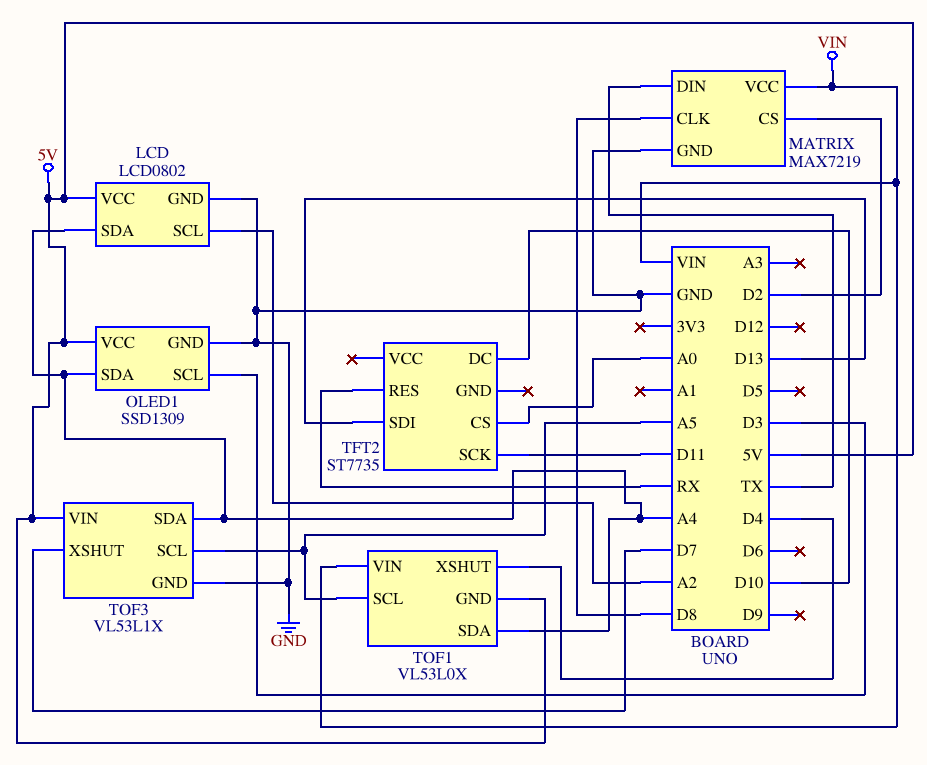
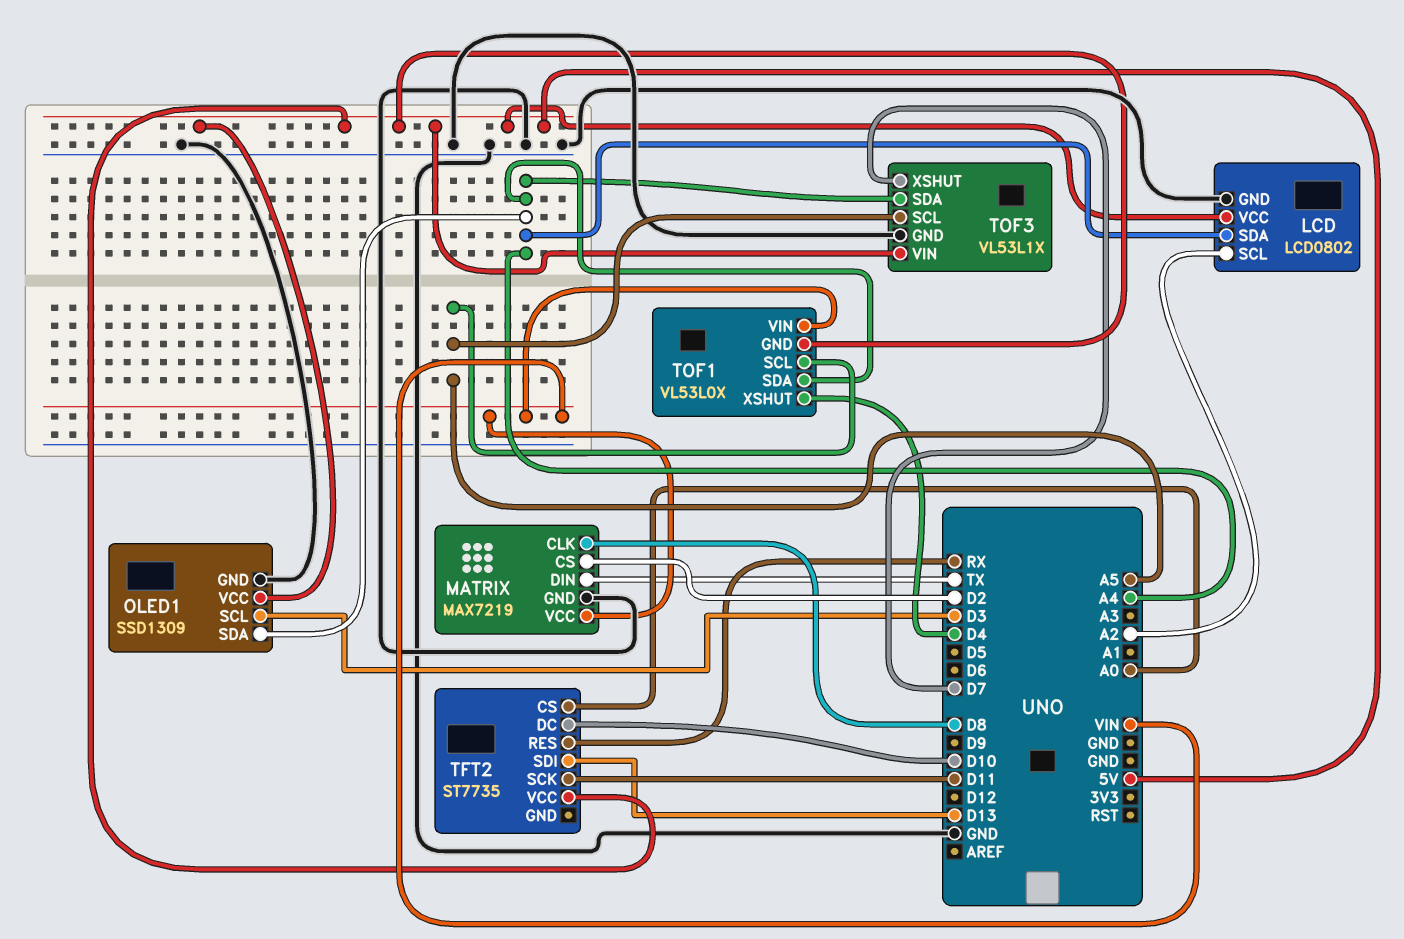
TFT2 pin VCC: none -> 5V

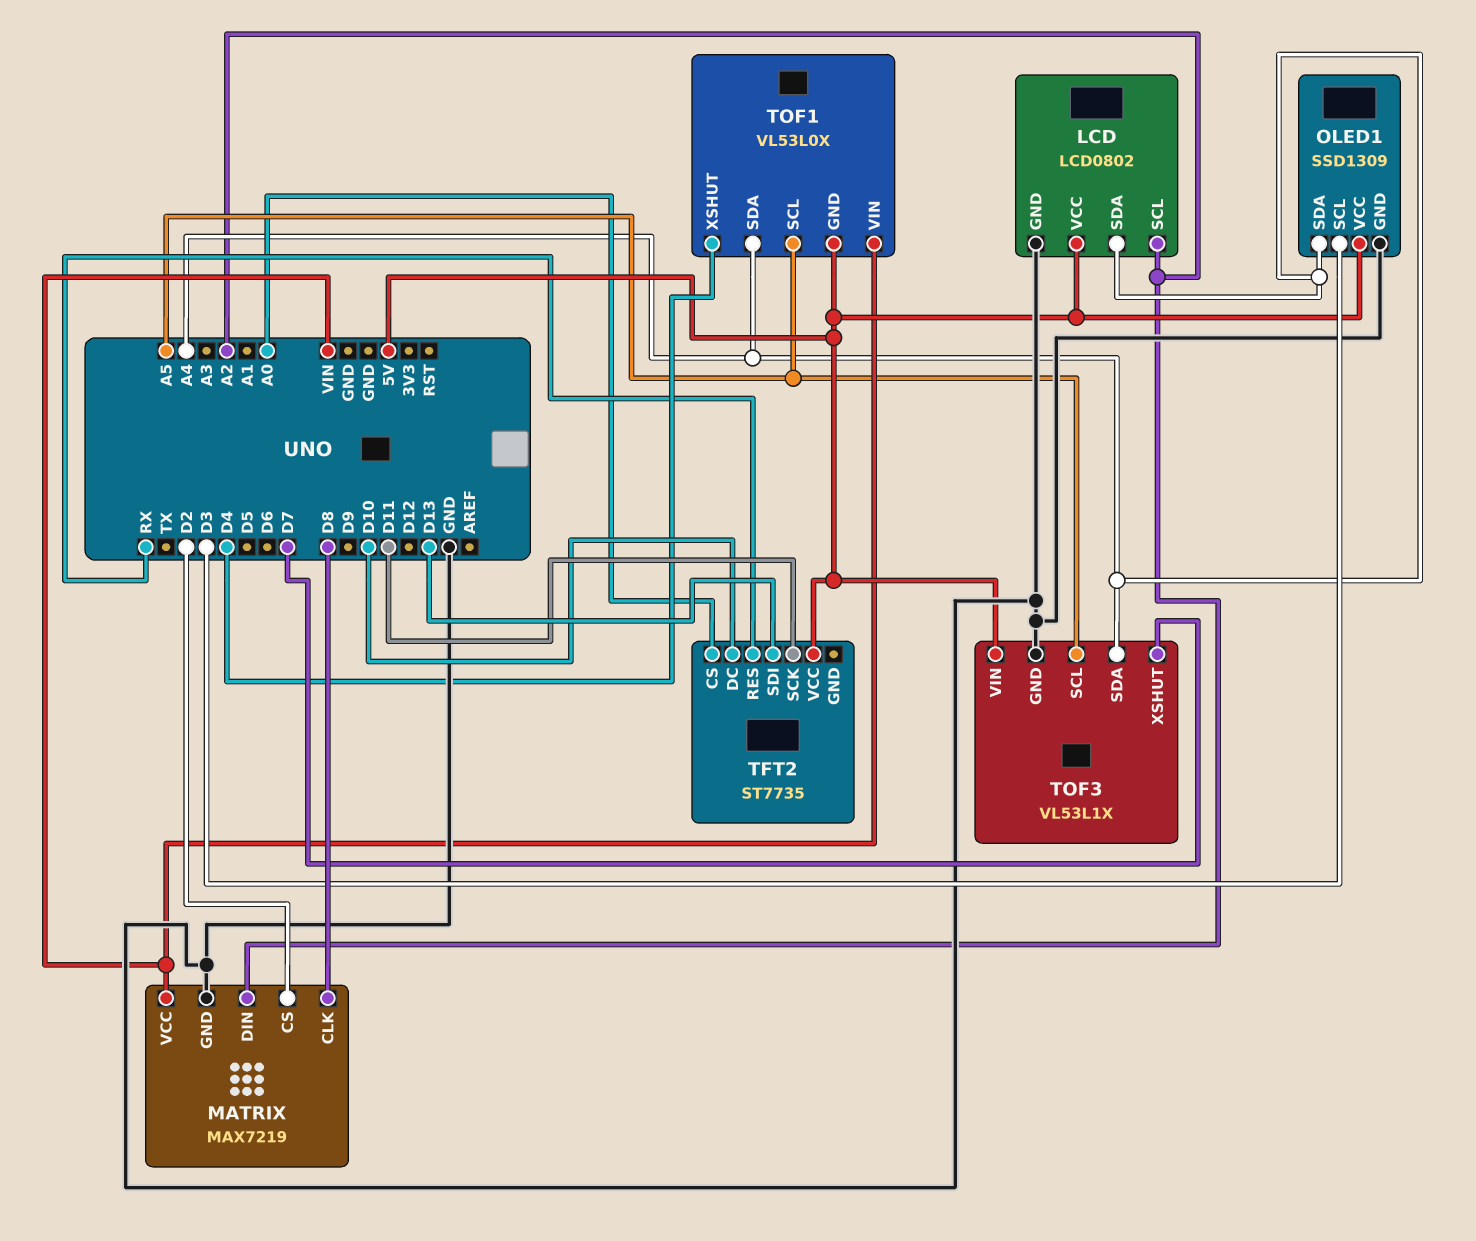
MATRIX pin DIN: TX -> A2

